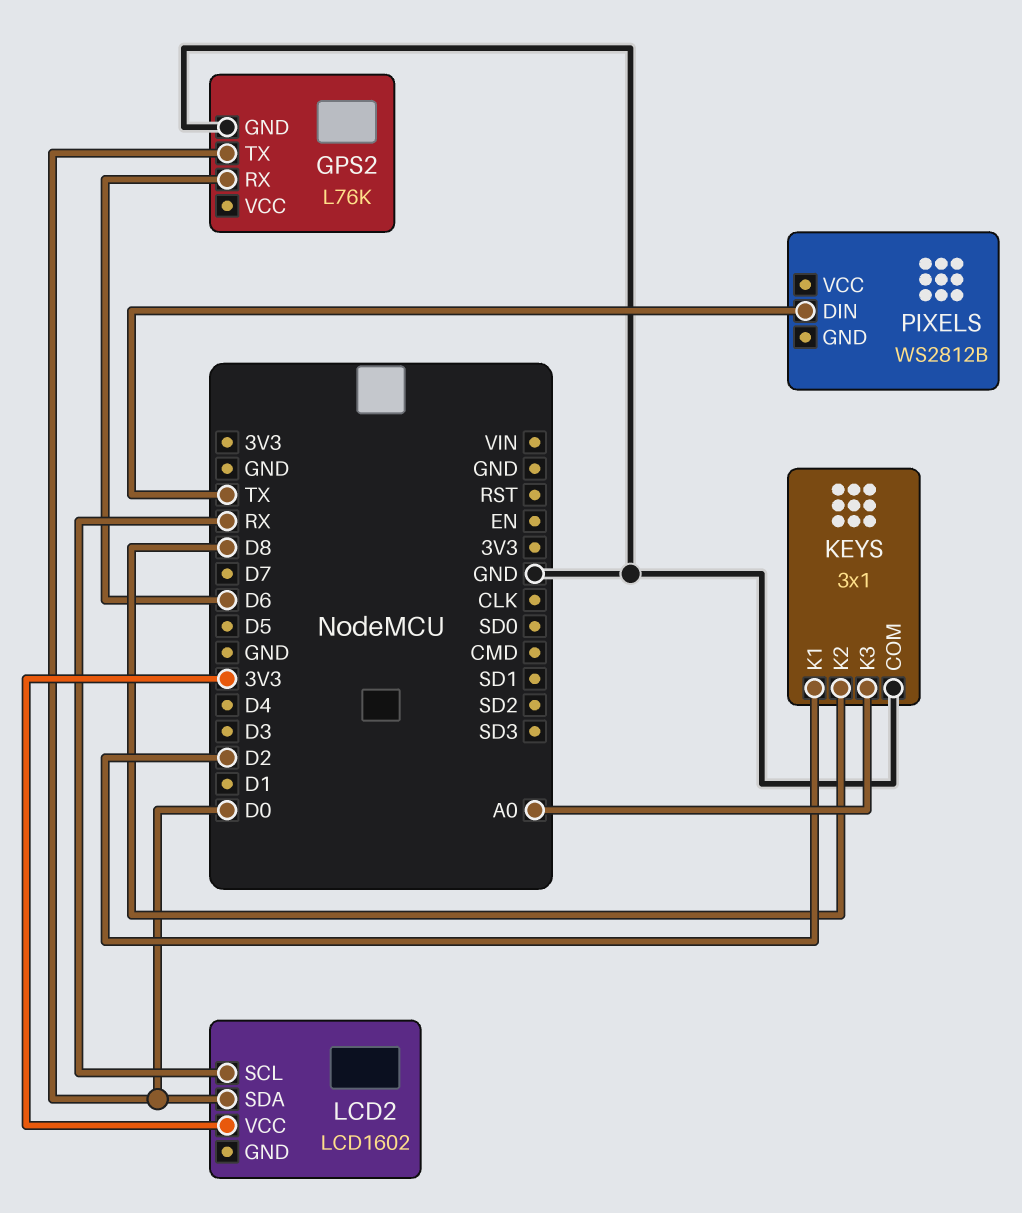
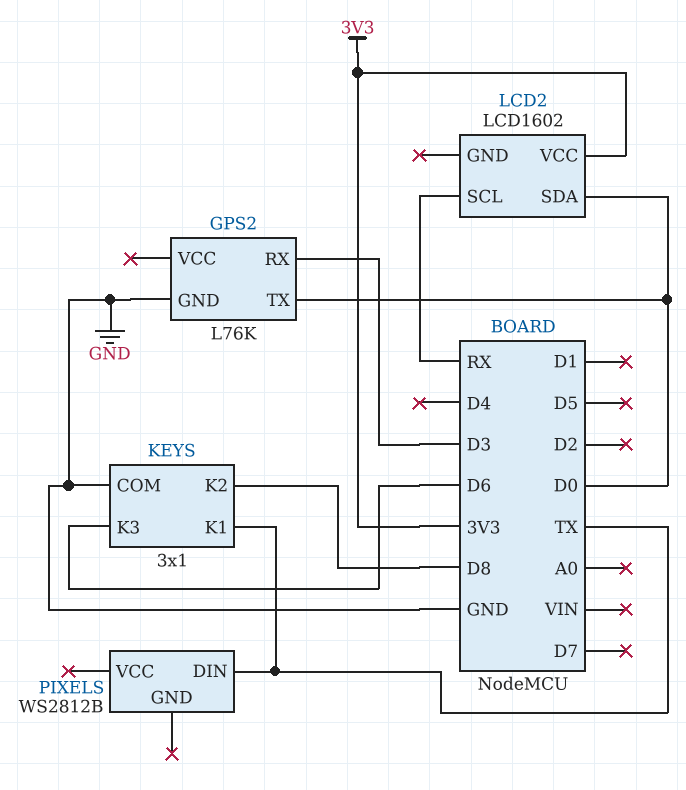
GPS2 pin RX: D6 -> D3
KEYS pin K1: D2 -> TX
KEYS pin K3: A0 -> D6

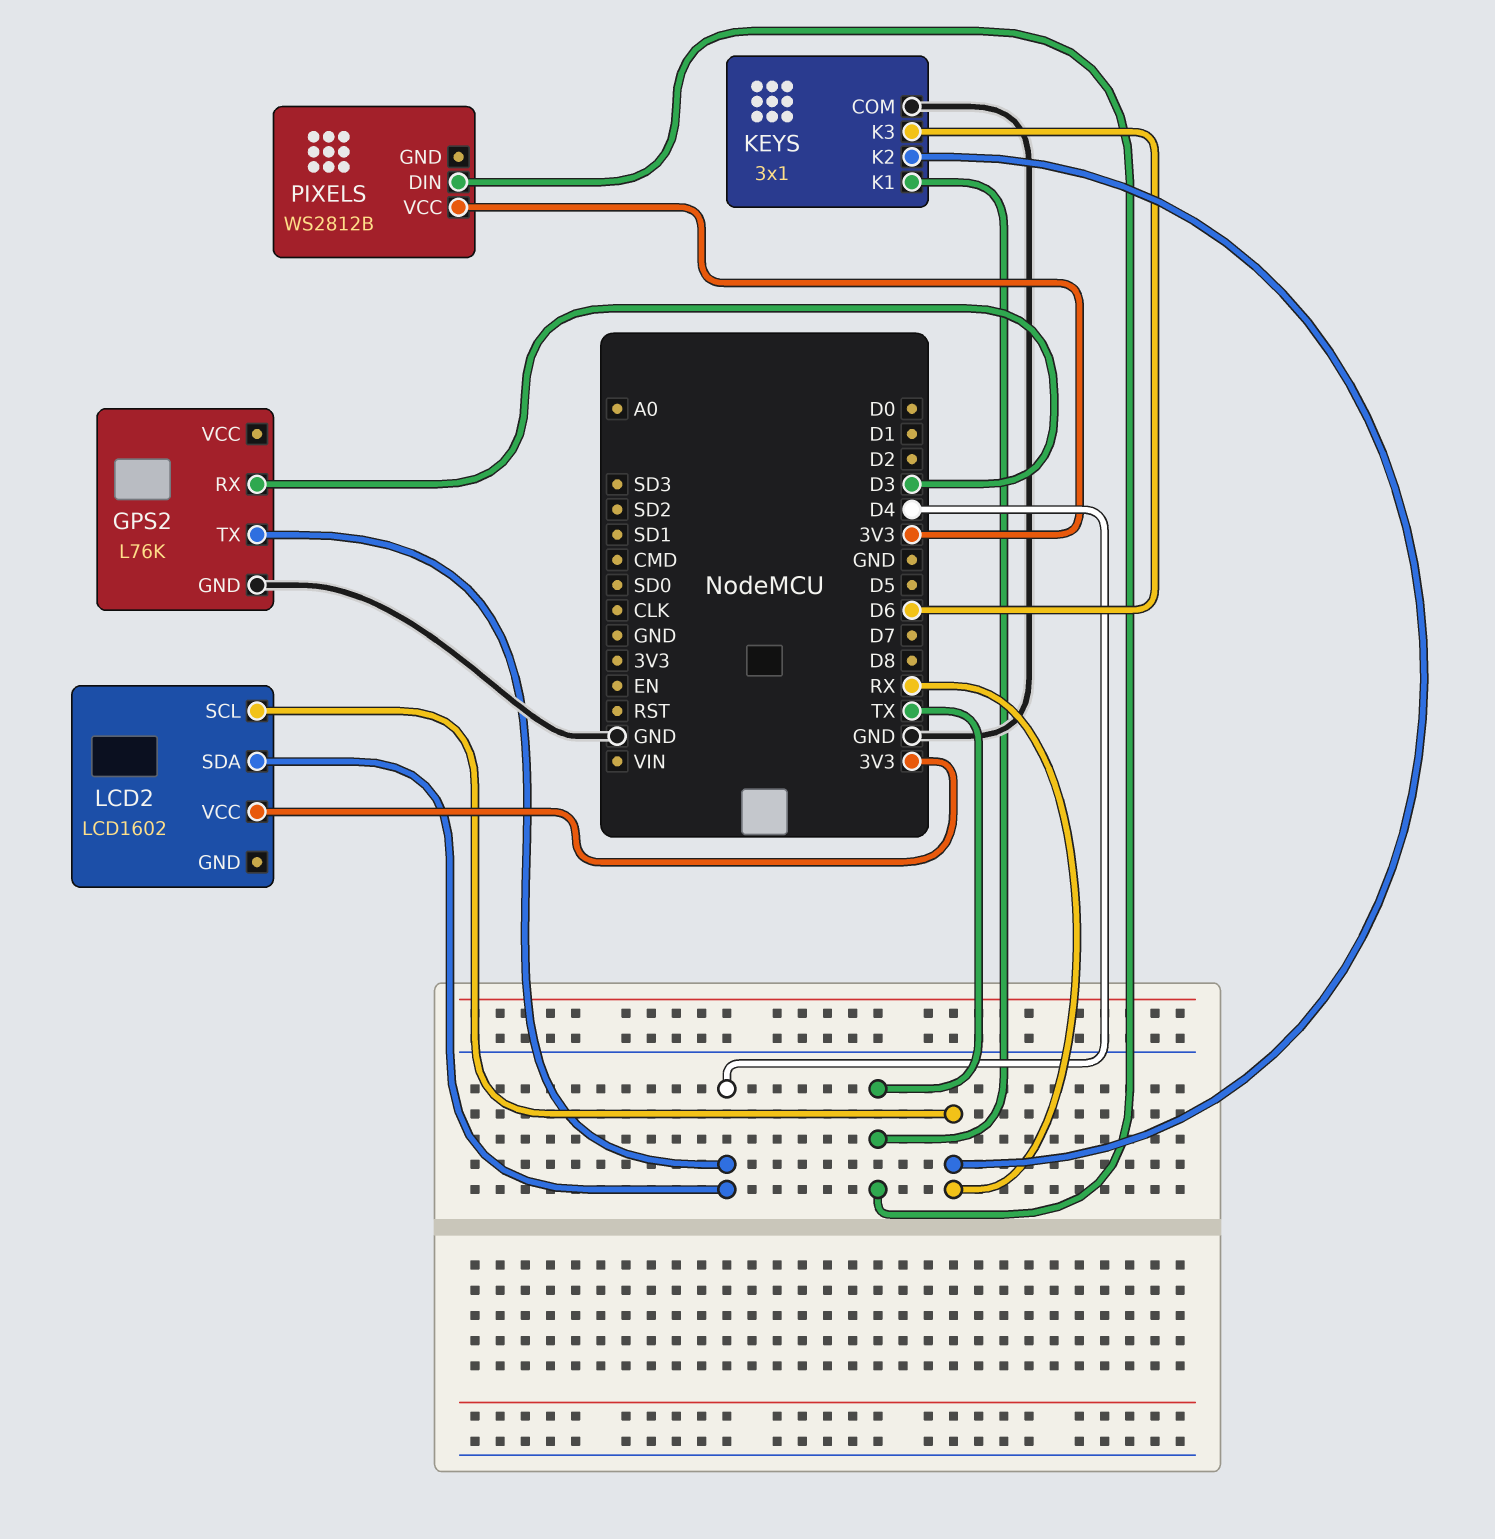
GPS2 pin TX: D0 -> D4
KEYS pin K2: D8 -> RX
LCD2 pin SDA: D0 -> D4
PIXELS pin VCC: none -> 3V3

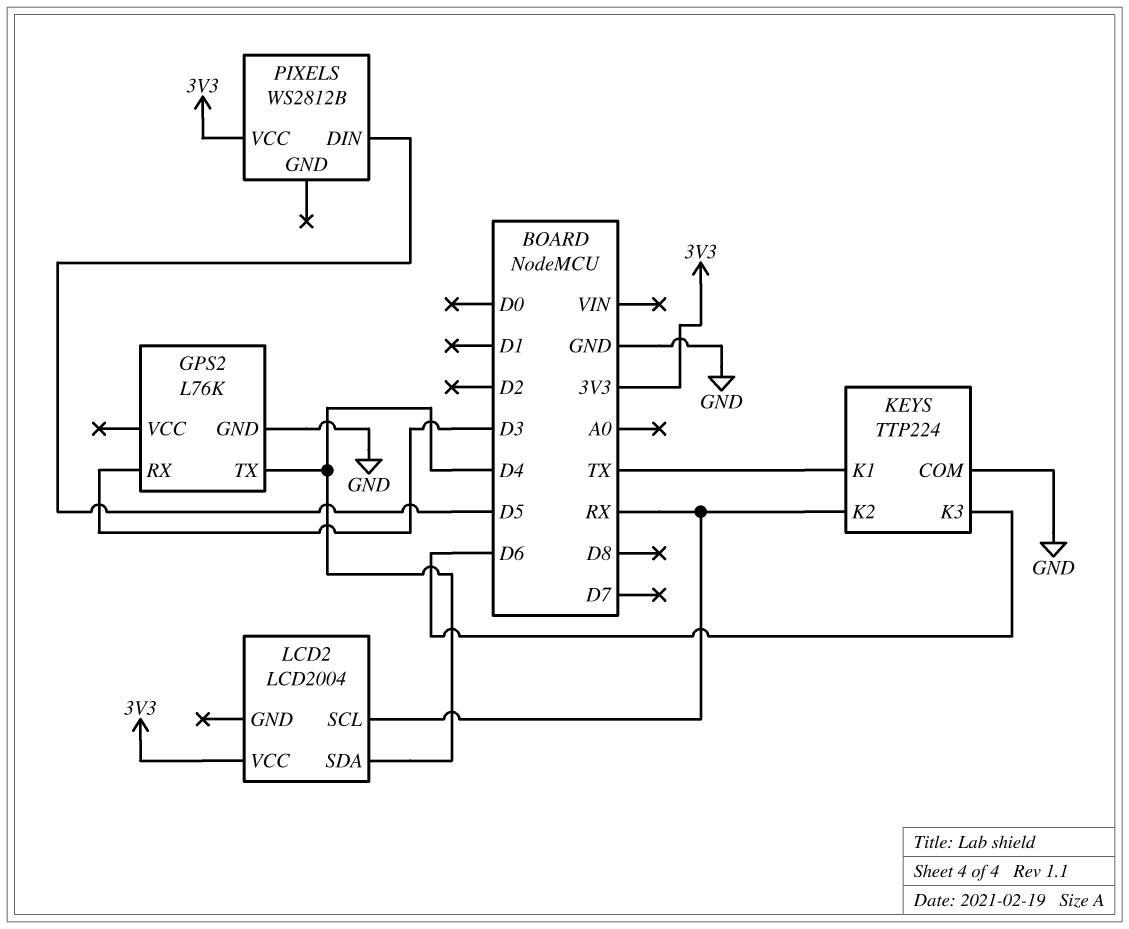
KEYS: 3x1 -> TTP224
LCD2: LCD1602 -> LCD2004
PIXELS pin DIN: TX -> D5

